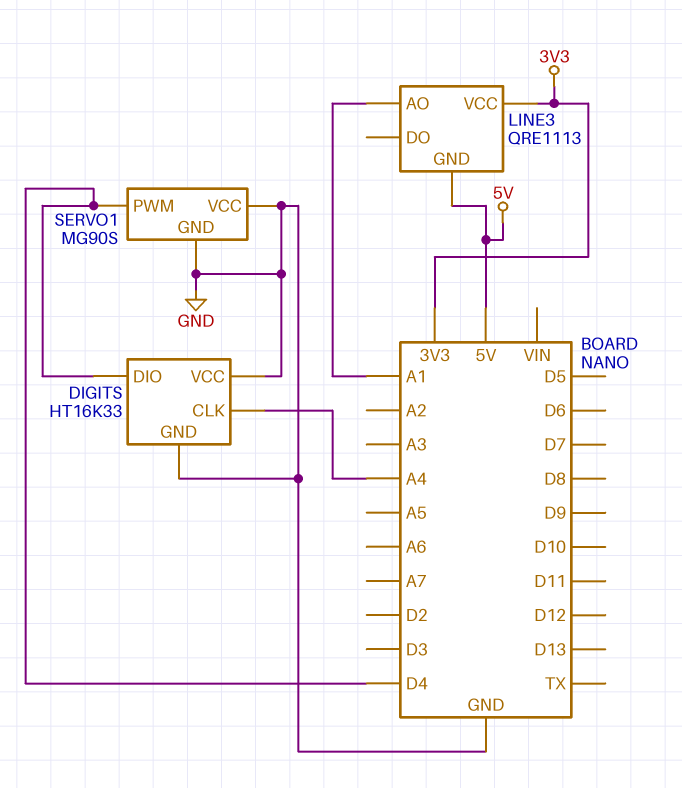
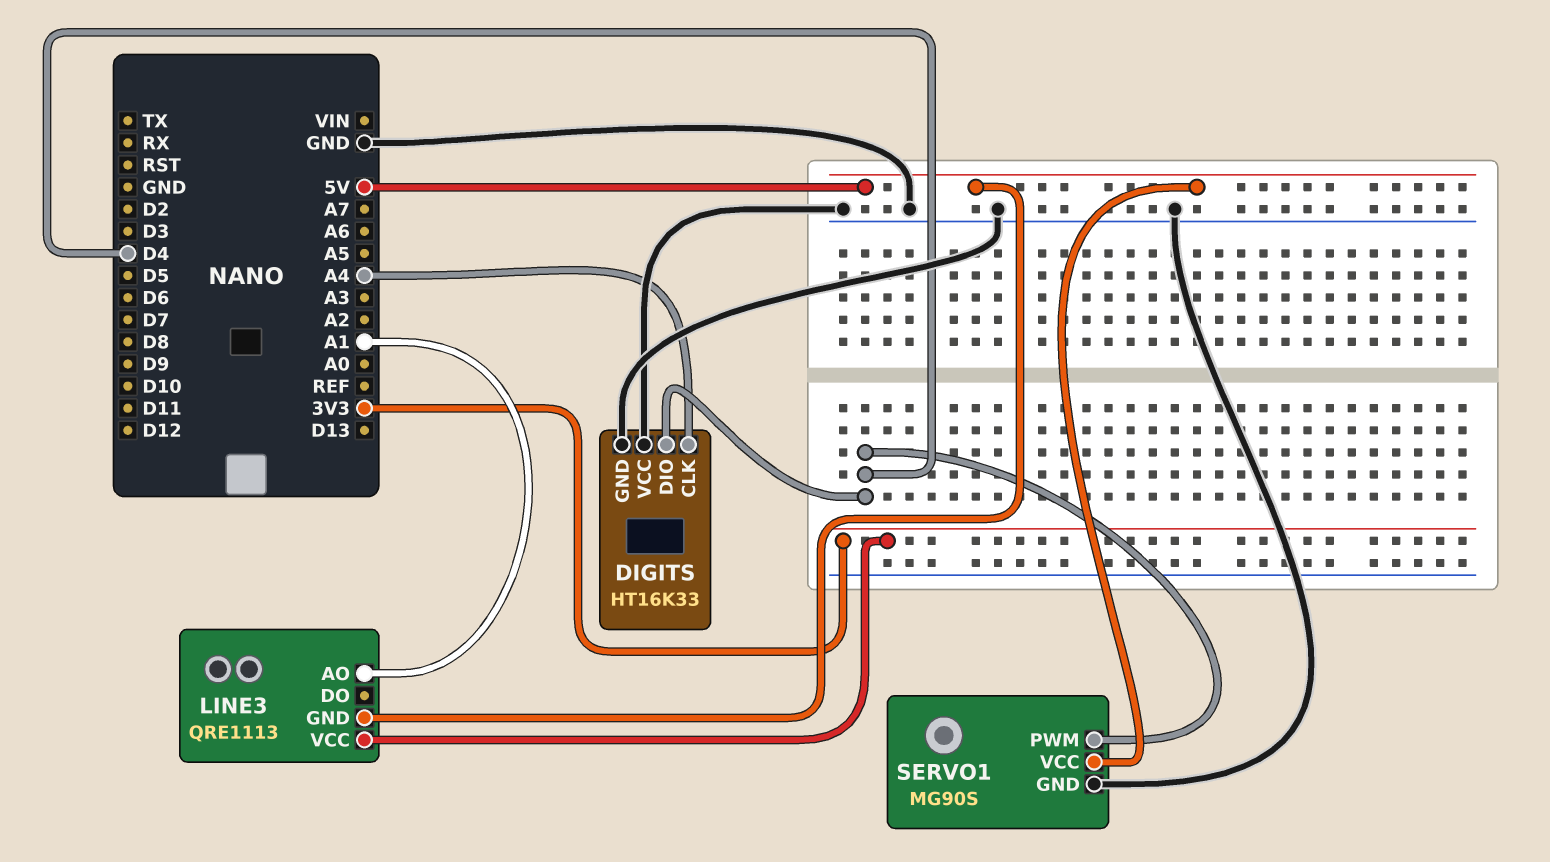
SERVO1 pin VCC: GND -> 5V

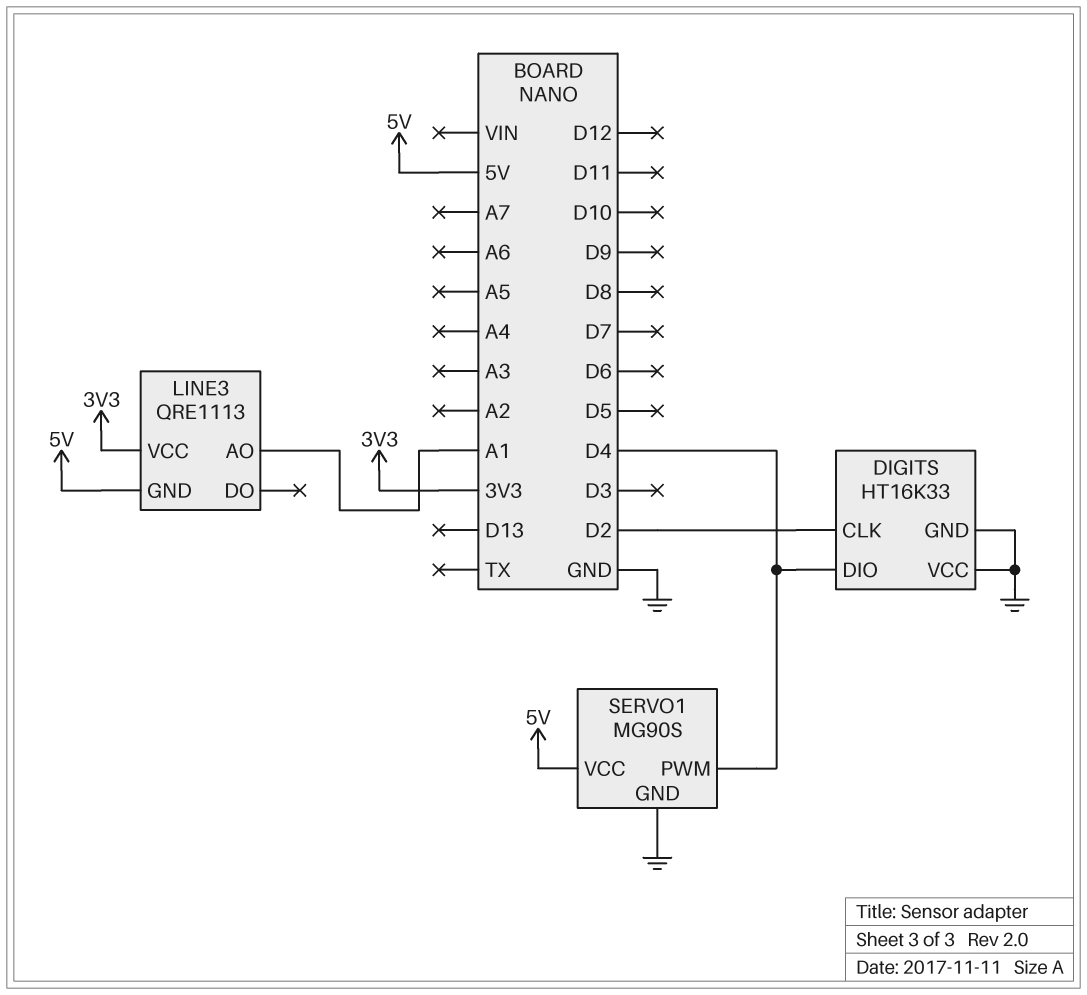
DIGITS pin CLK: A4 -> D2

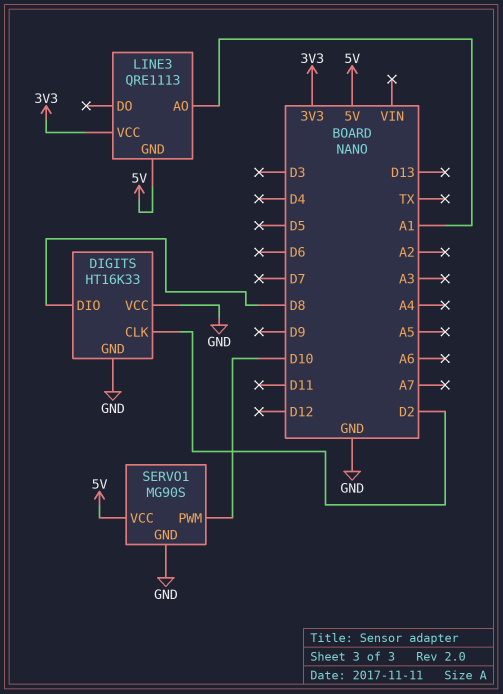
DIGITS pin DIO: D4 -> D8
SERVO1 pin PWM: D4 -> D10

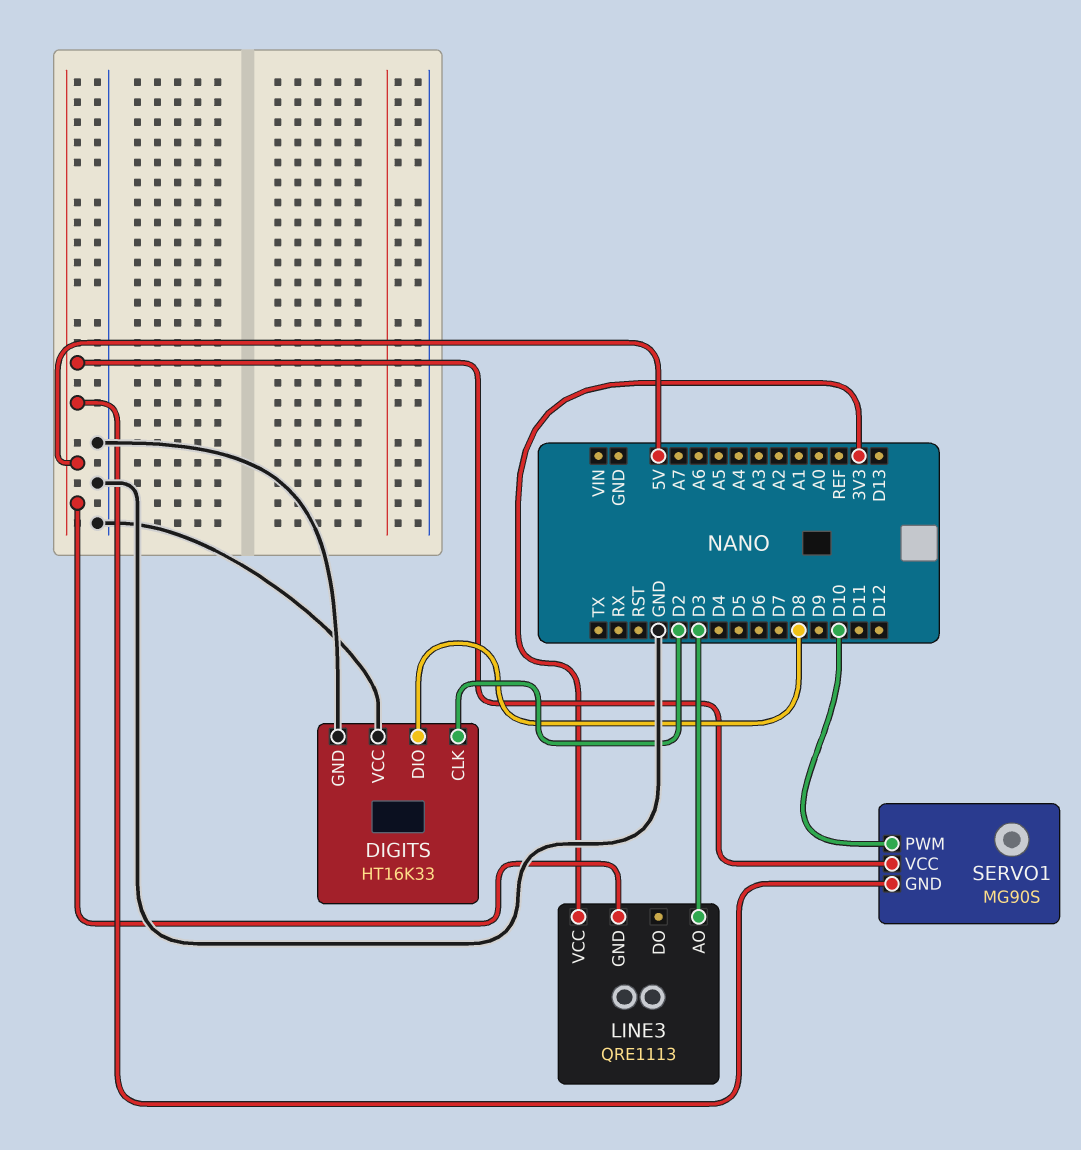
LINE3 pin AO: A1 -> D3
SERVO1 pin GND: GND -> 5V

